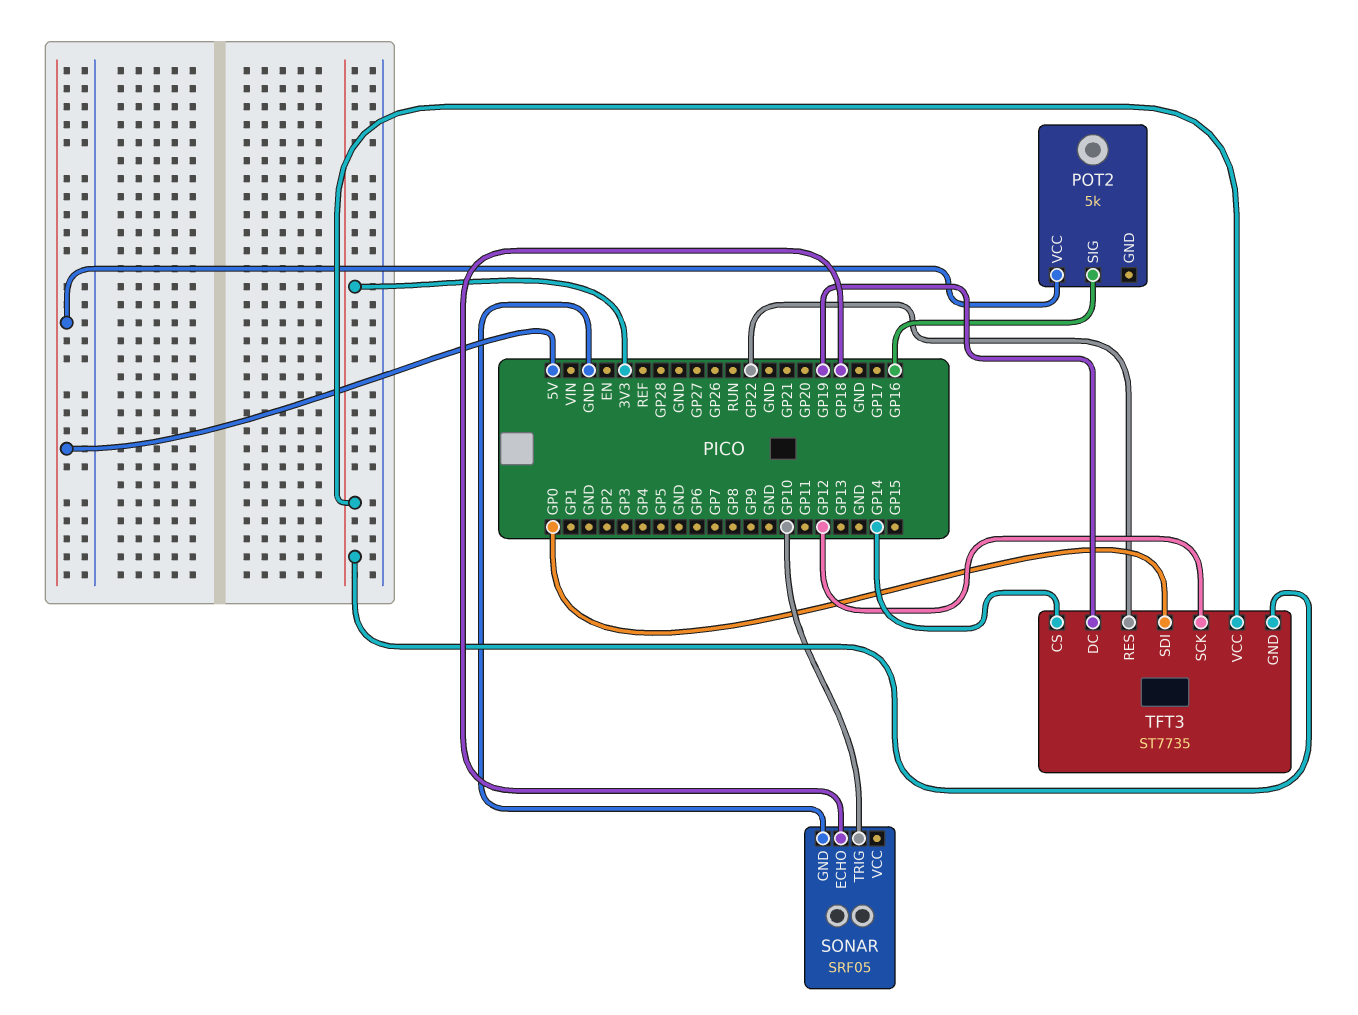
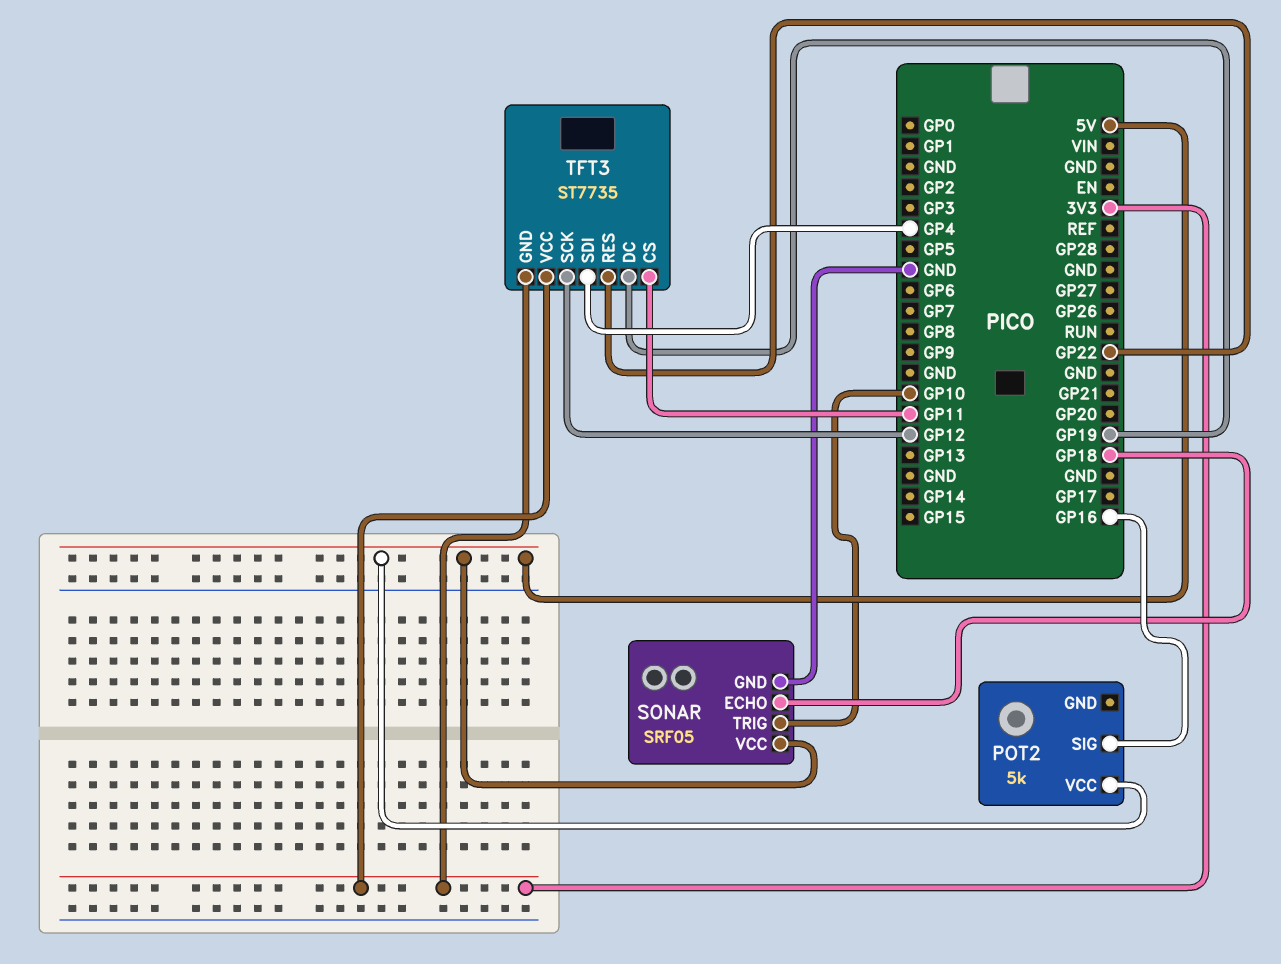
SONAR pin VCC: none -> 5V
TFT3 pin CS: GP14 -> GP11
TFT3 pin SDI: GP0 -> GP4

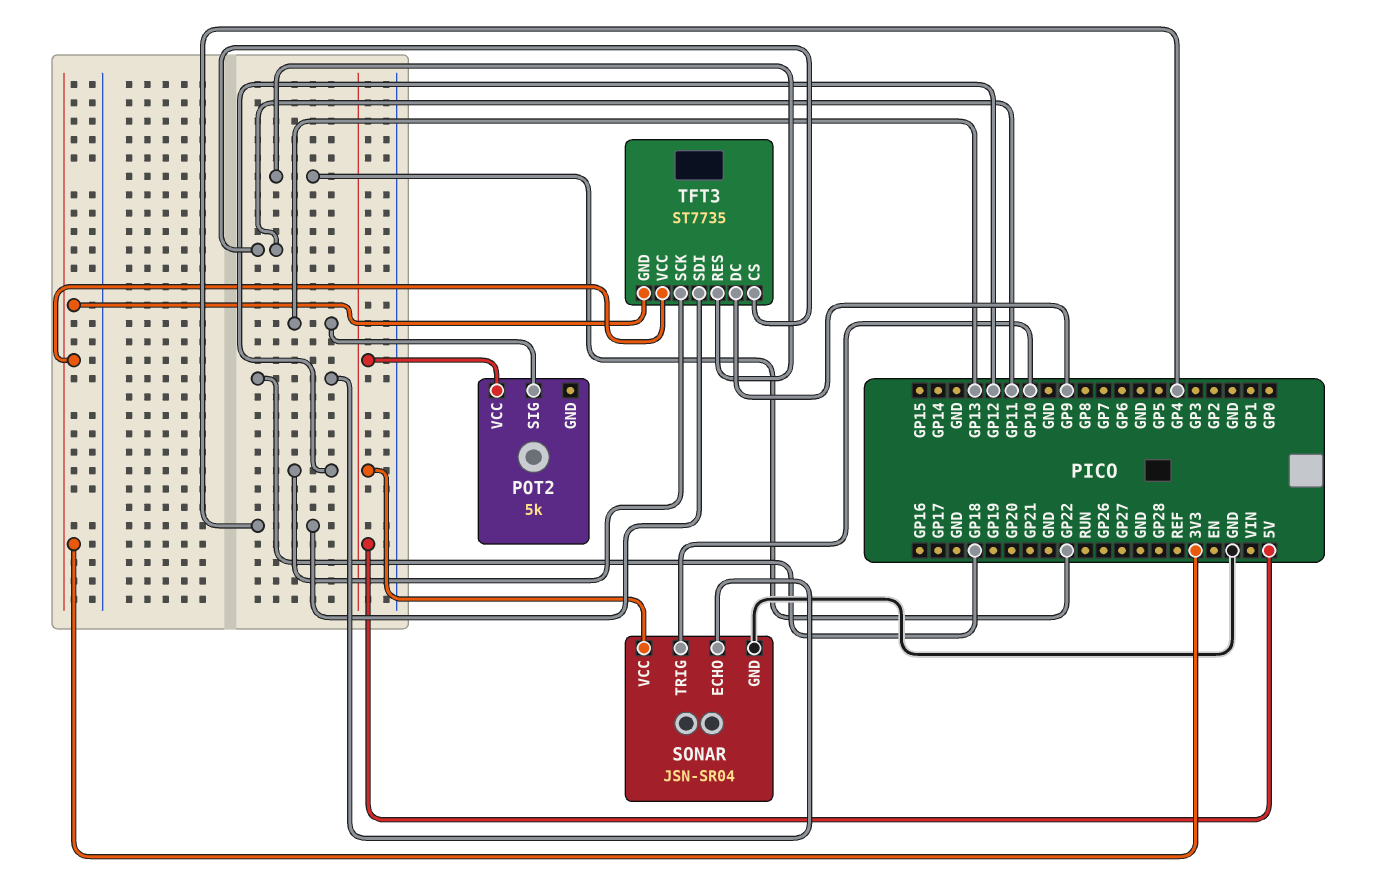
POT2 pin SIG: GP16 -> GP13
SONAR: SRF05 -> JSN-SR04
TFT3 pin DC: GP19 -> GP9

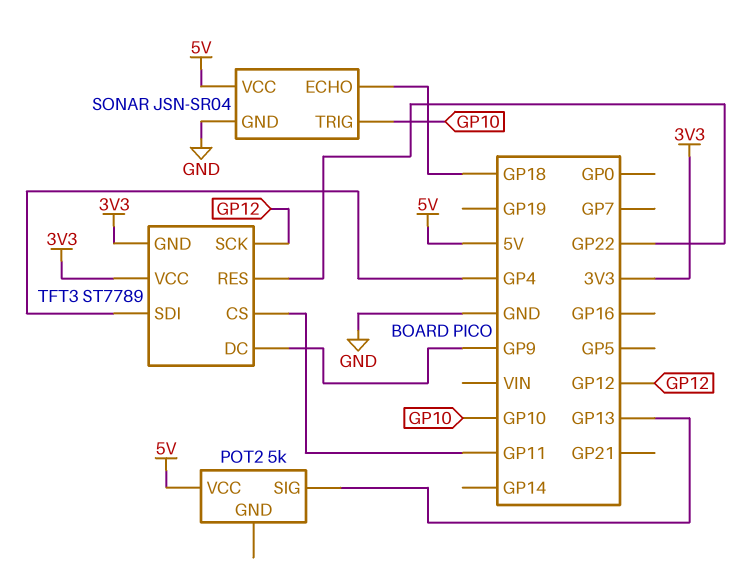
TFT3: ST7735 -> ST7789

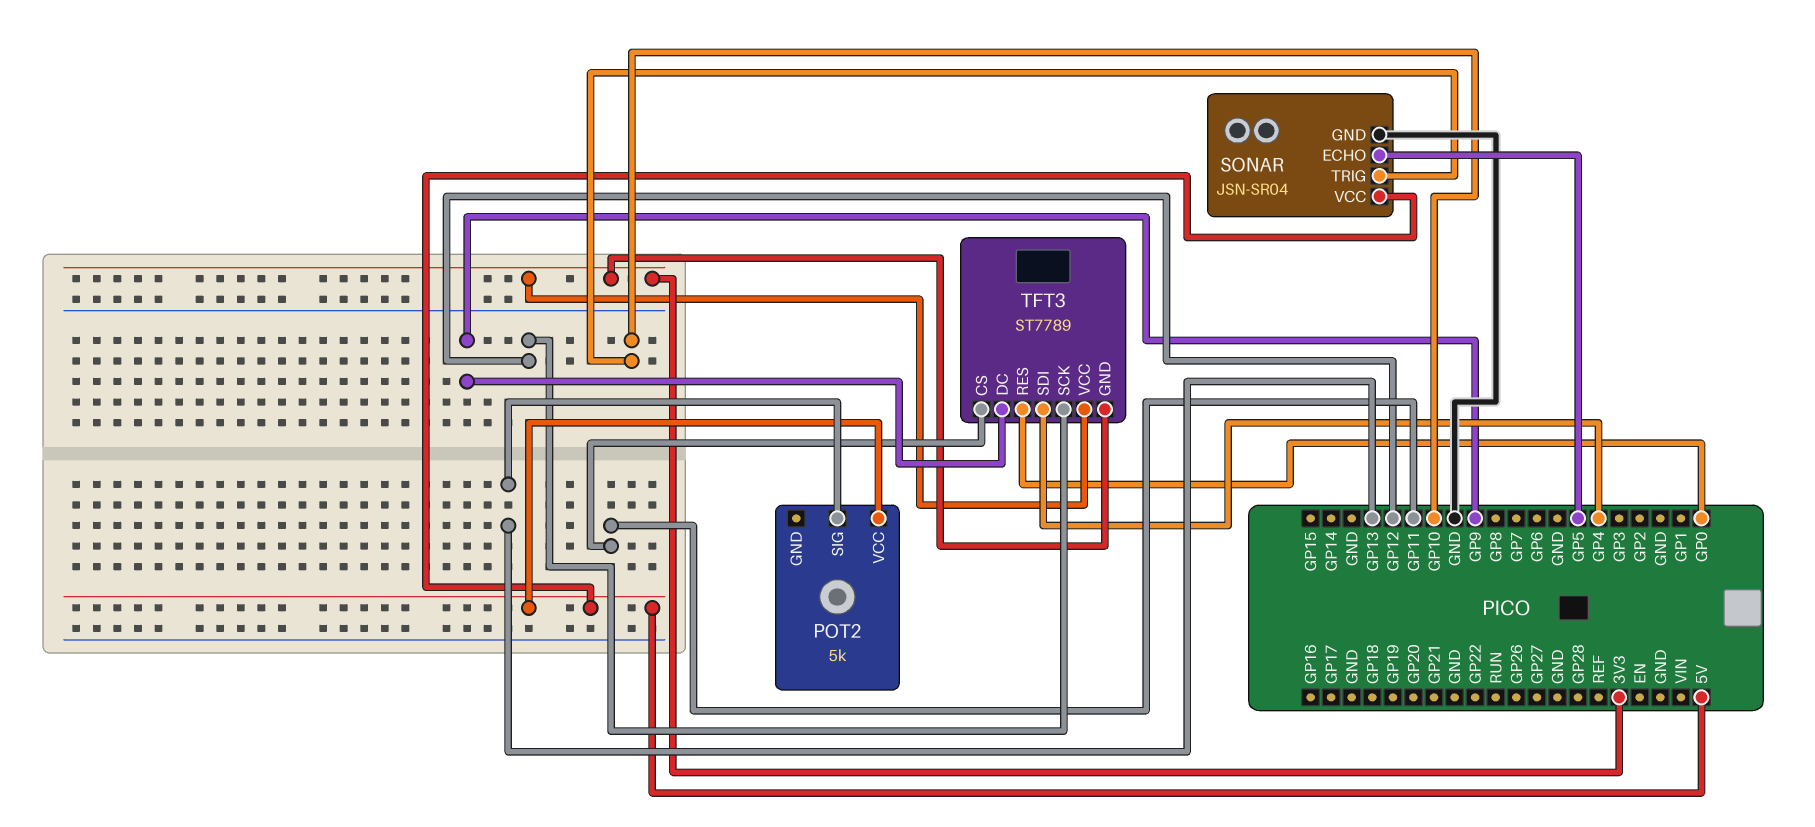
SONAR pin ECHO: GP18 -> GP5
TFT3 pin RES: GP22 -> GP0

